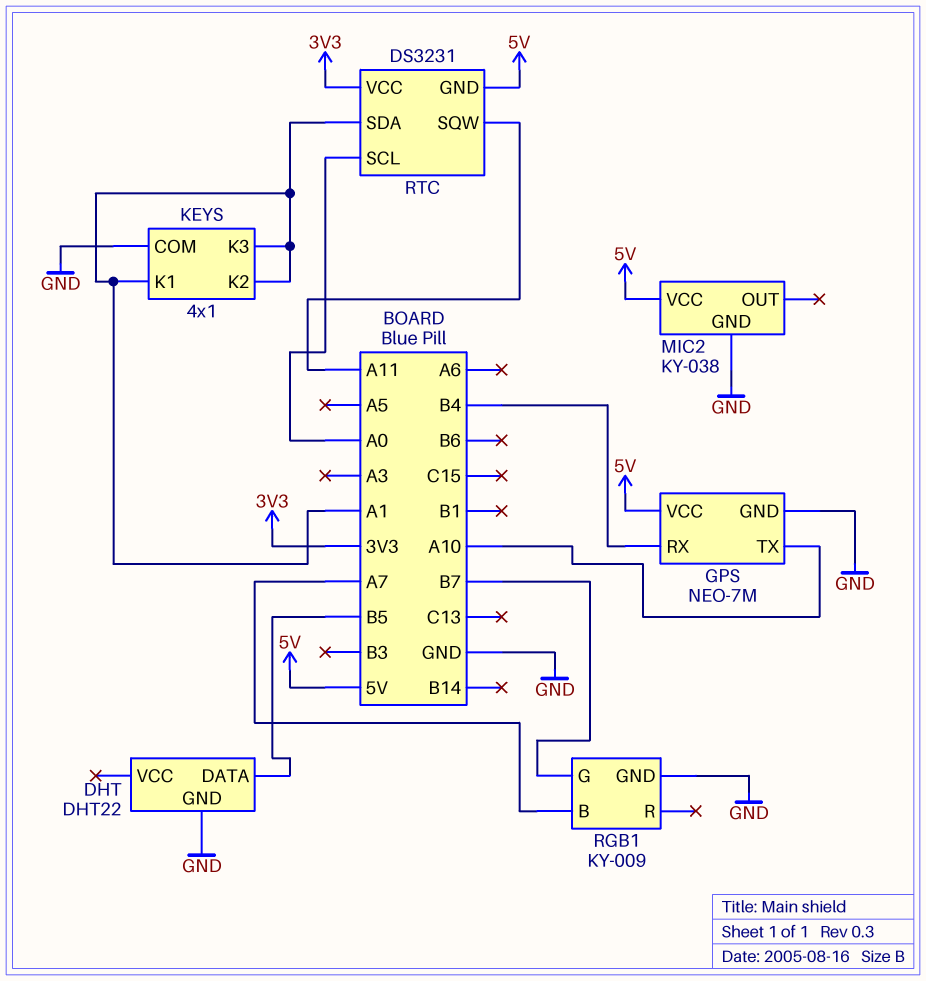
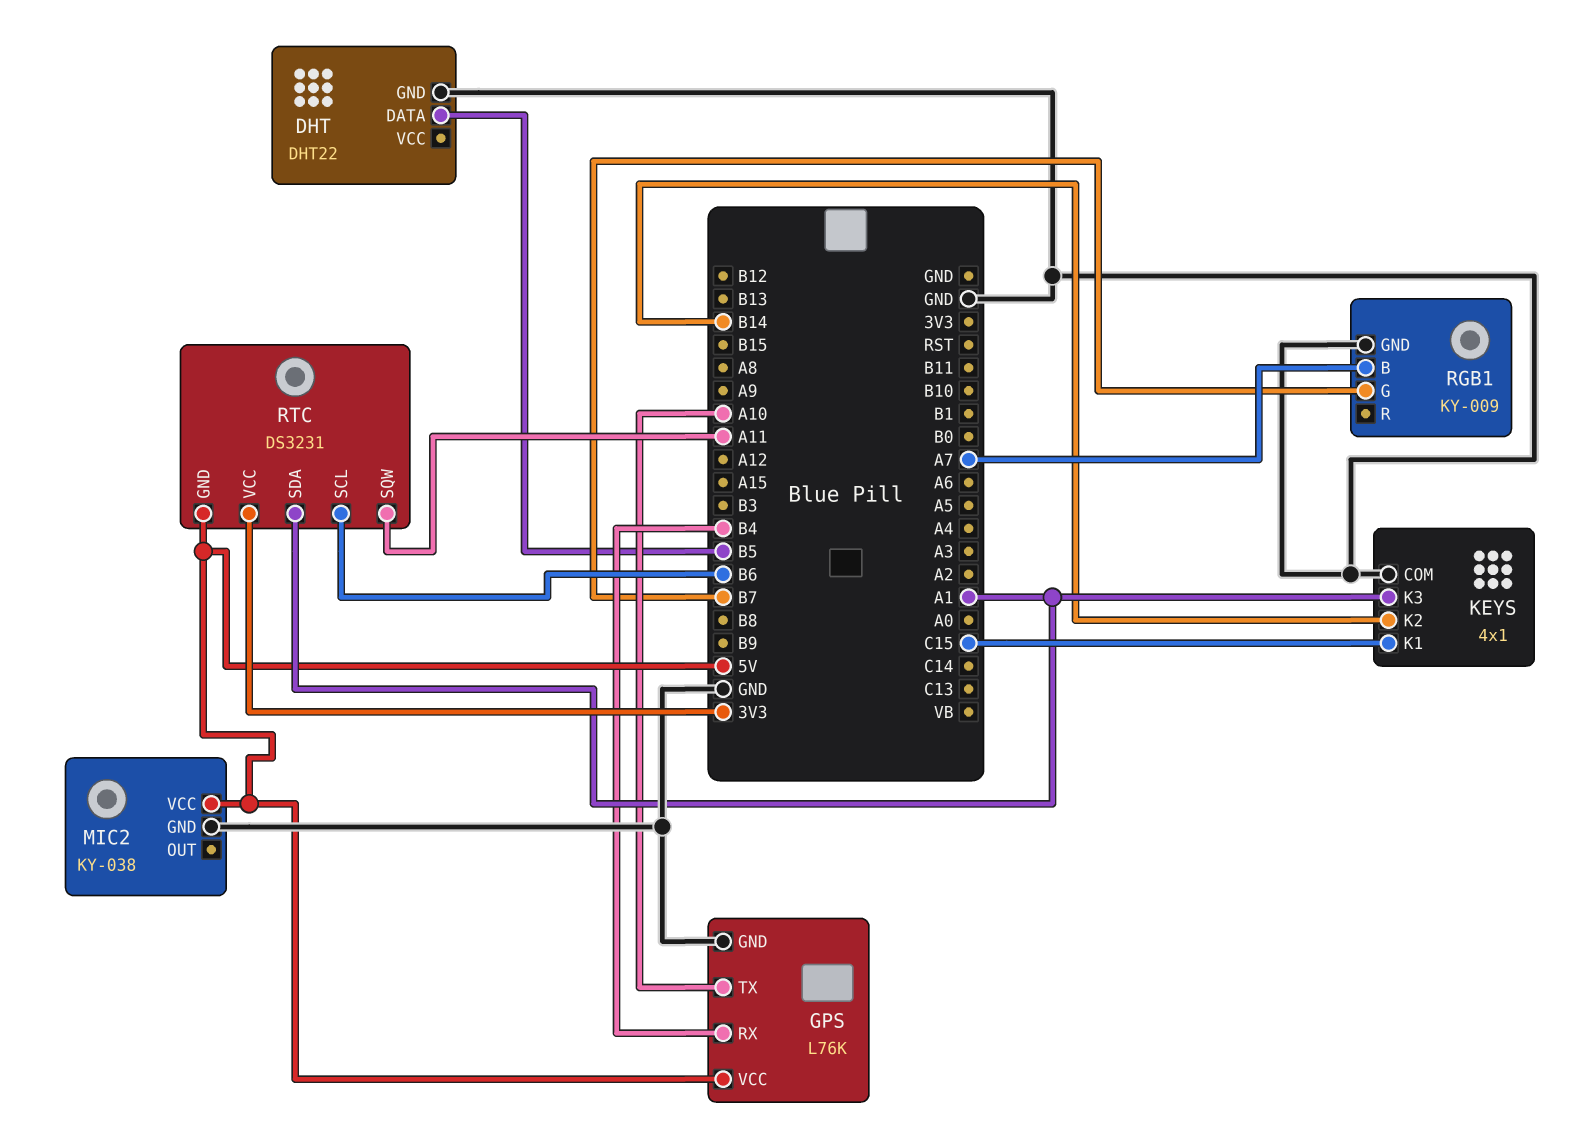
GPS: NEO-7M -> L76K
KEYS pin K1: A1 -> C15
KEYS pin K2: A1 -> B14
RTC pin SCL: A0 -> B6

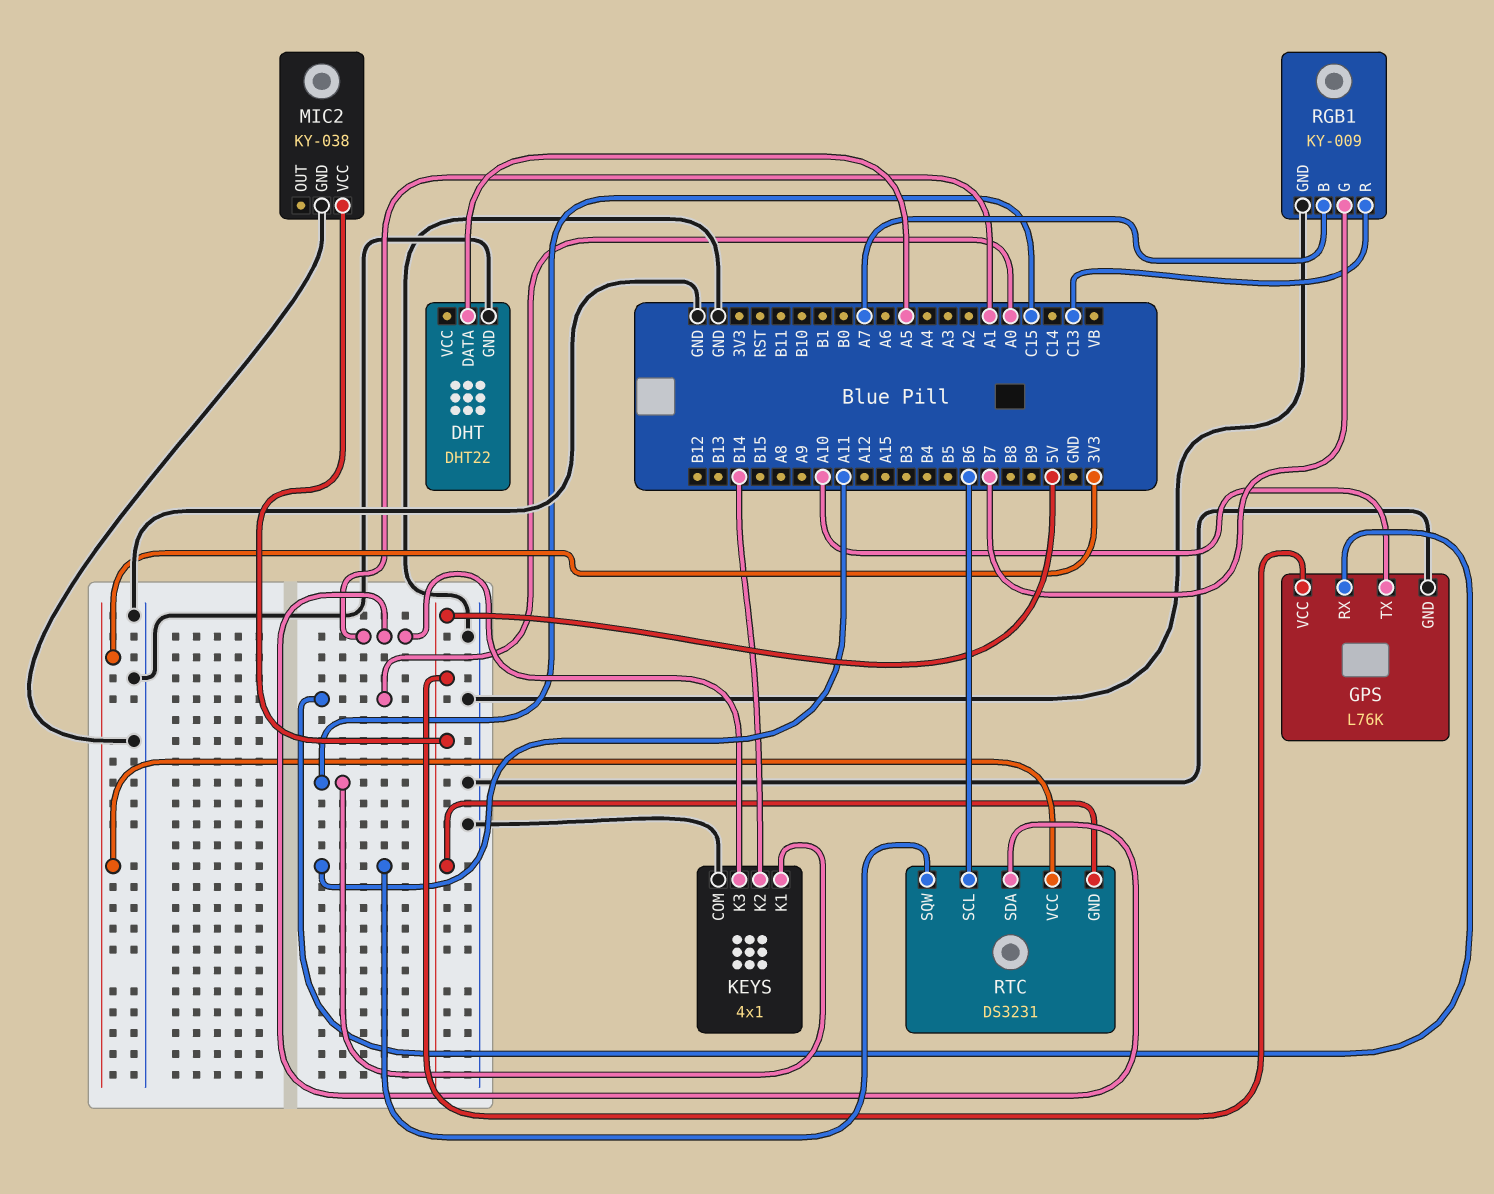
DHT pin DATA: B5 -> A5
GPS pin RX: B4 -> A0
RGB1 pin R: none -> C13

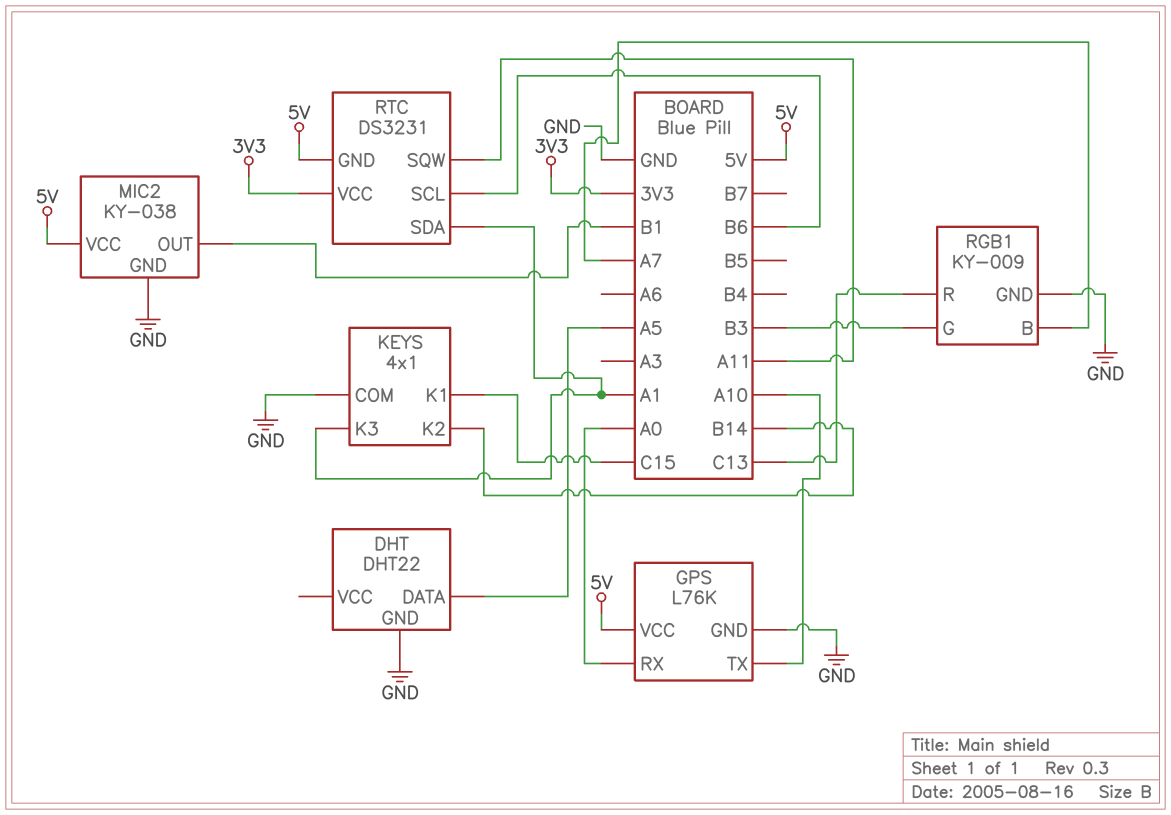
MIC2 pin OUT: none -> B1
RGB1 pin G: B7 -> B3

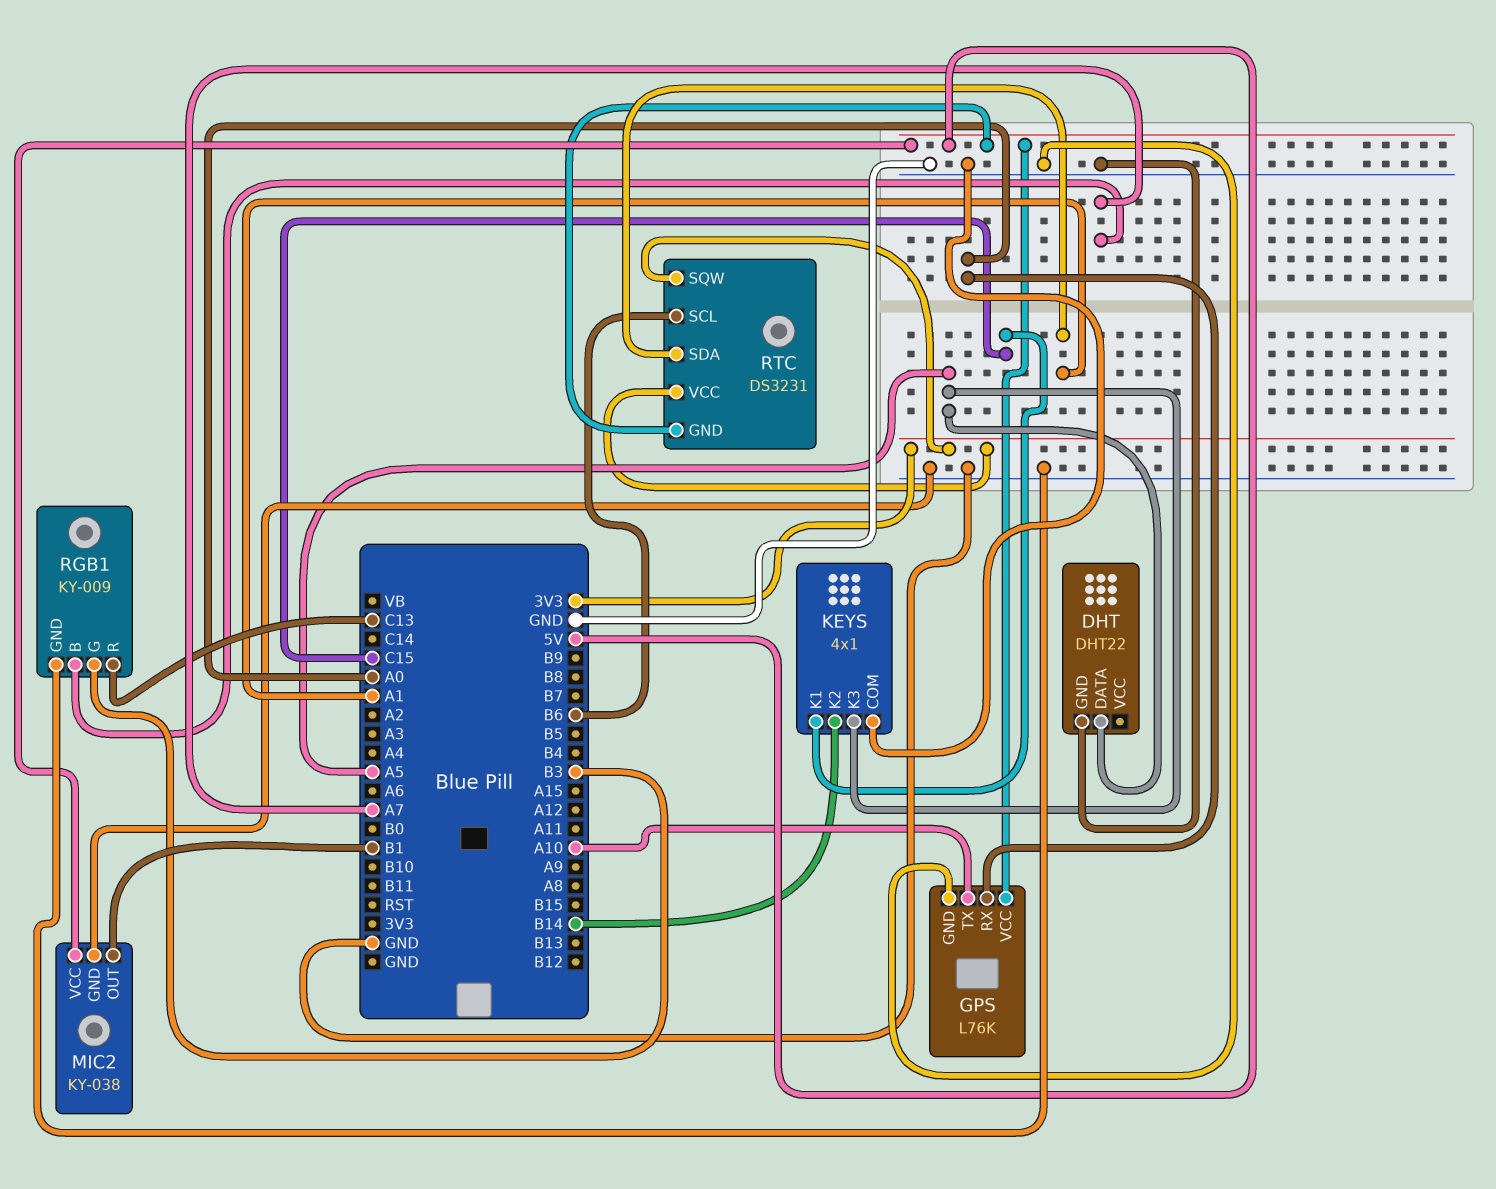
KEYS pin K3: A1 -> A5
RTC pin SQW: A11 -> 3V3

